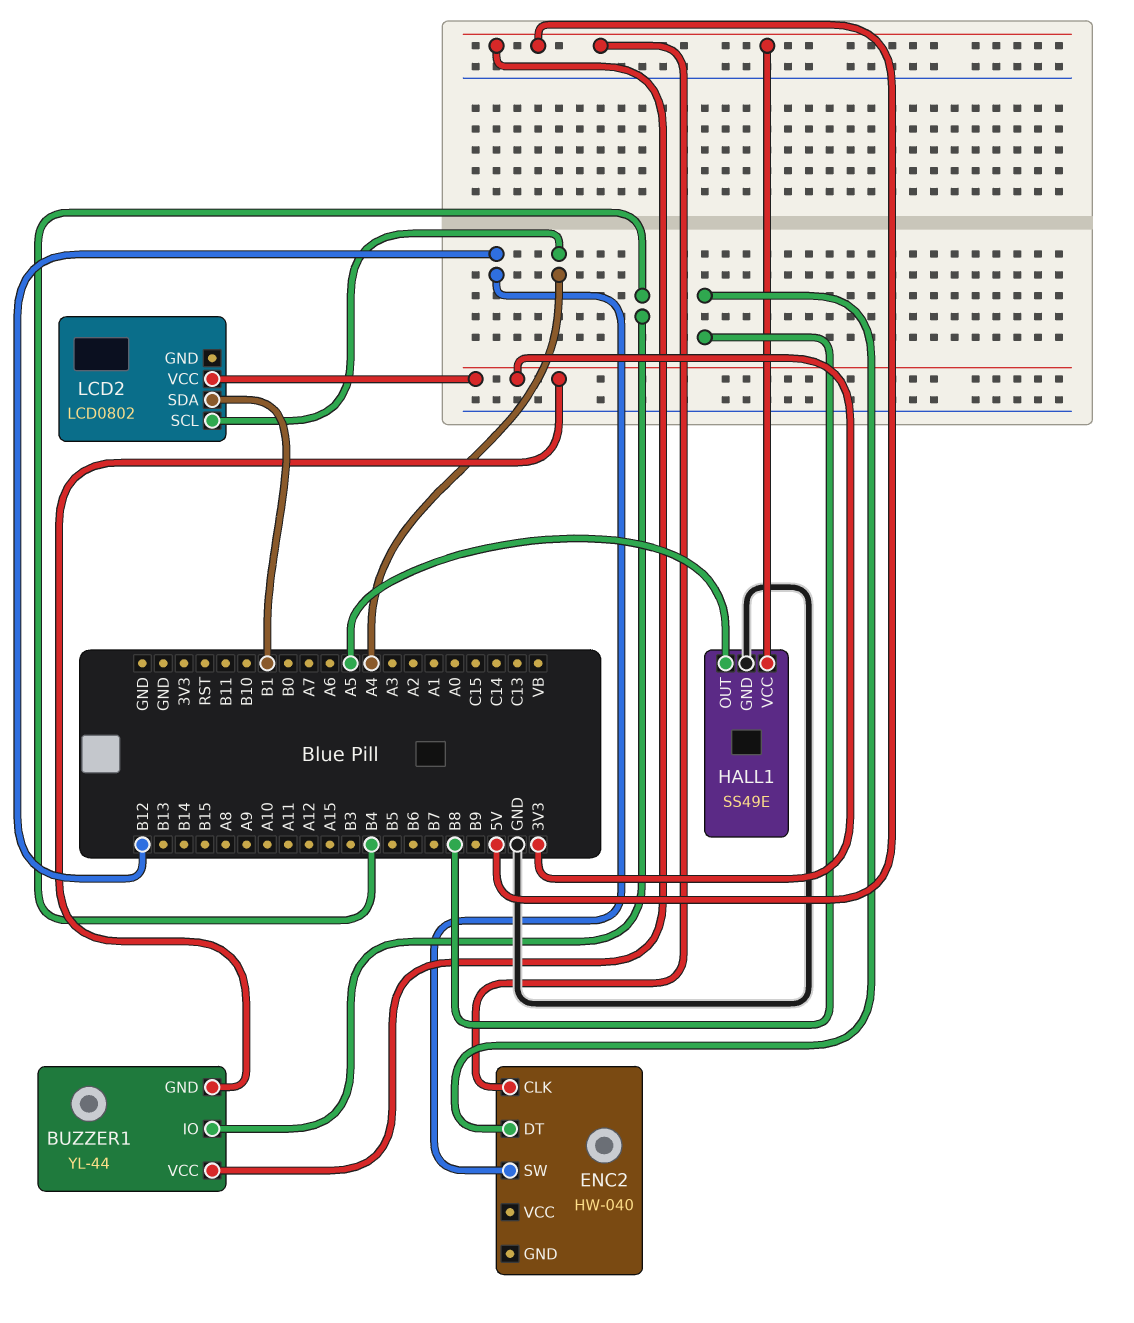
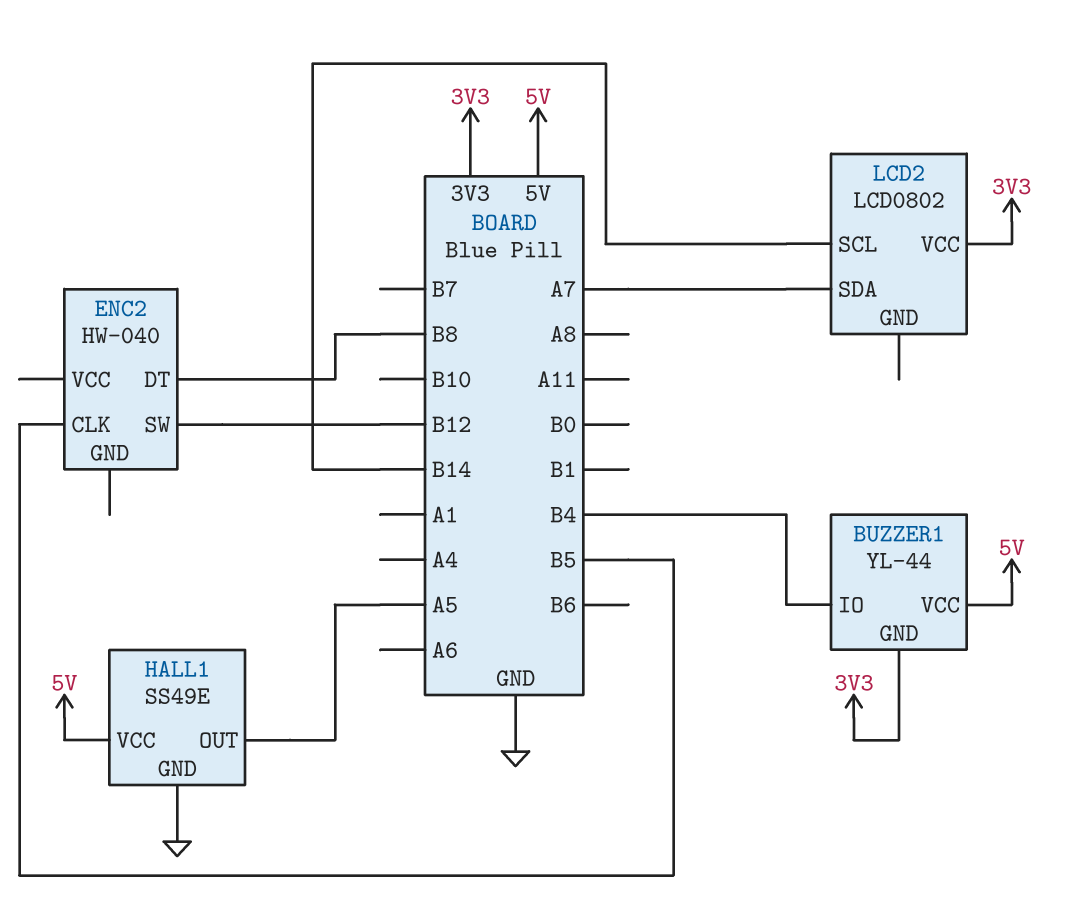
ENC2 pin CLK: 5V -> B5
LCD2 pin SCL: A4 -> B14
LCD2 pin SDA: B1 -> A7

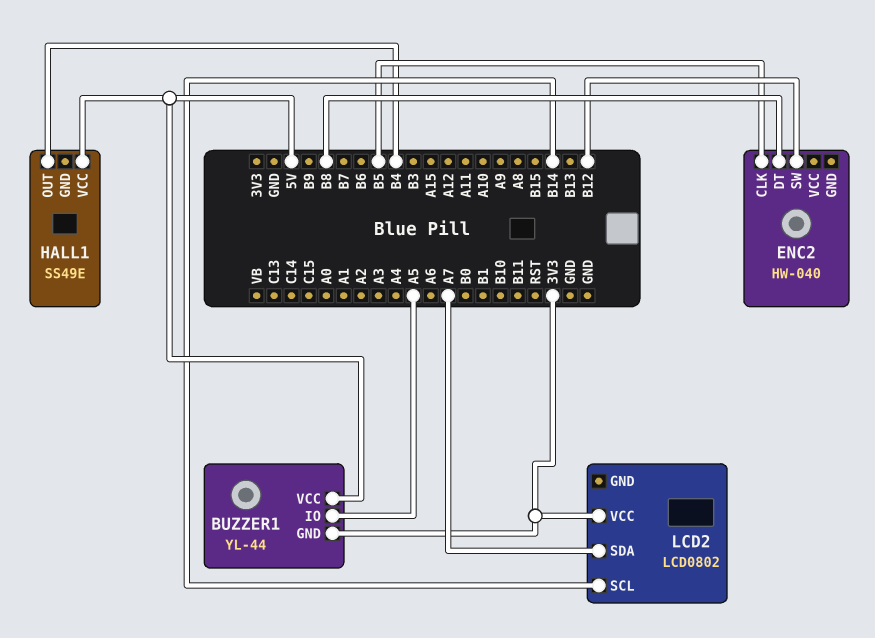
BUZZER1 pin IO: B4 -> A5
HALL1 pin GND: GND -> none
HALL1 pin OUT: A5 -> B4

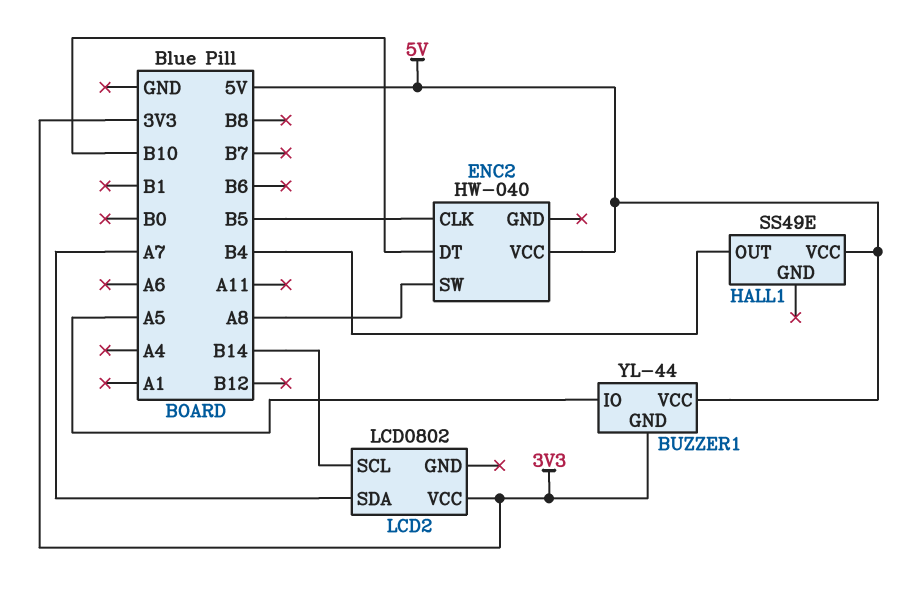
ENC2 pin DT: B8 -> B10
ENC2 pin SW: B12 -> A8
ENC2 pin VCC: none -> 5V

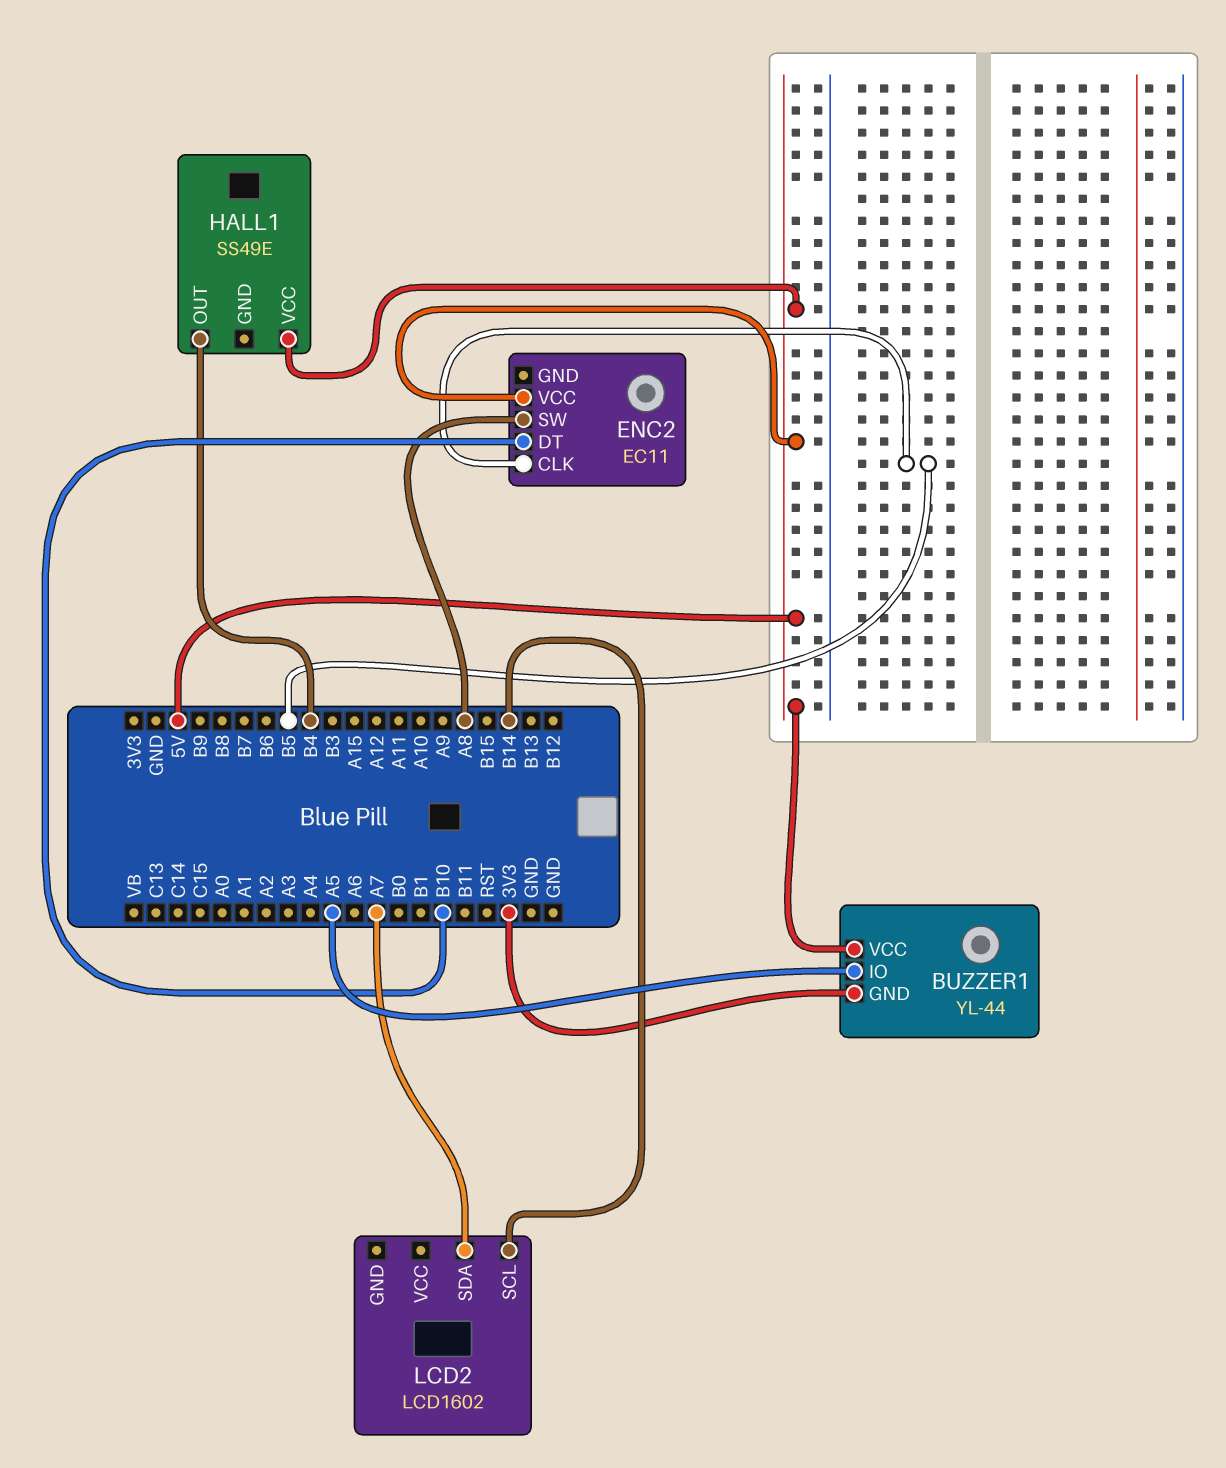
ENC2: HW-040 -> EC11
LCD2: LCD0802 -> LCD1602
LCD2 pin VCC: 3V3 -> none

